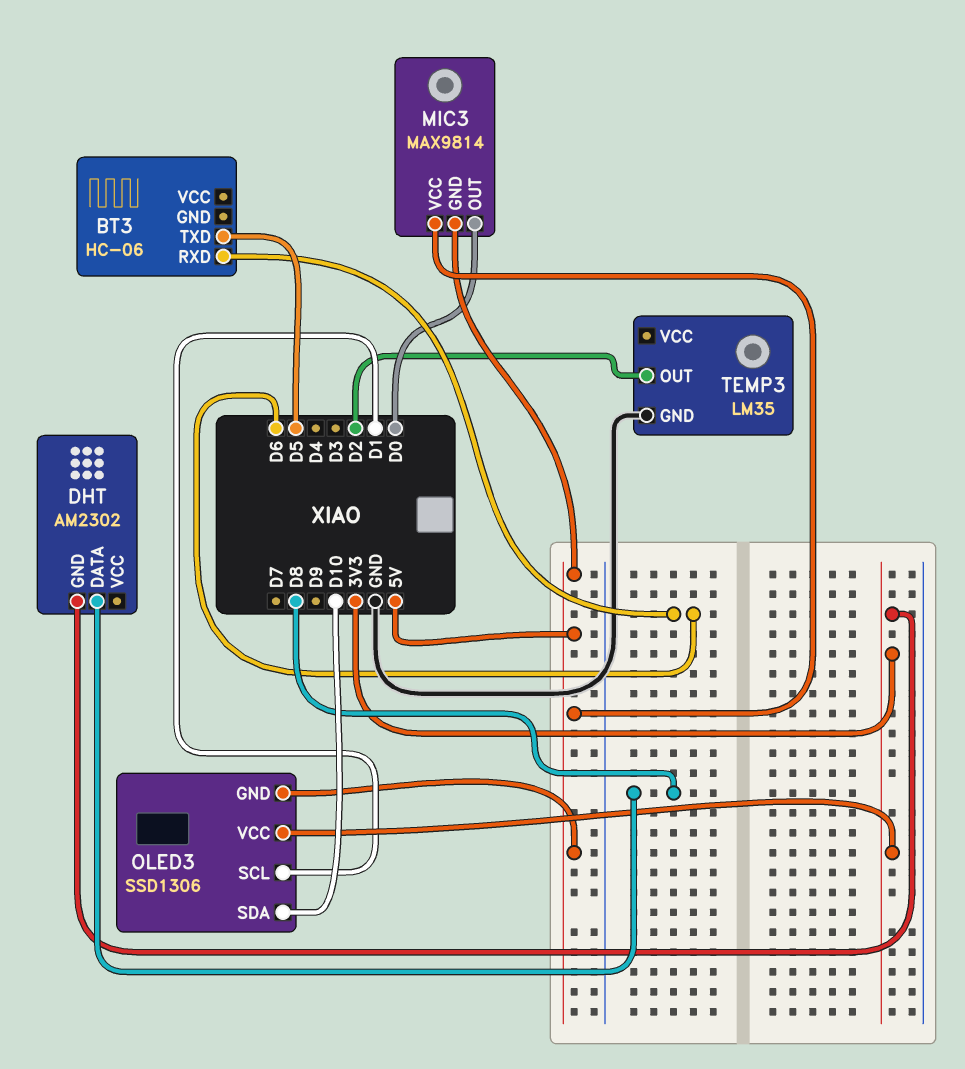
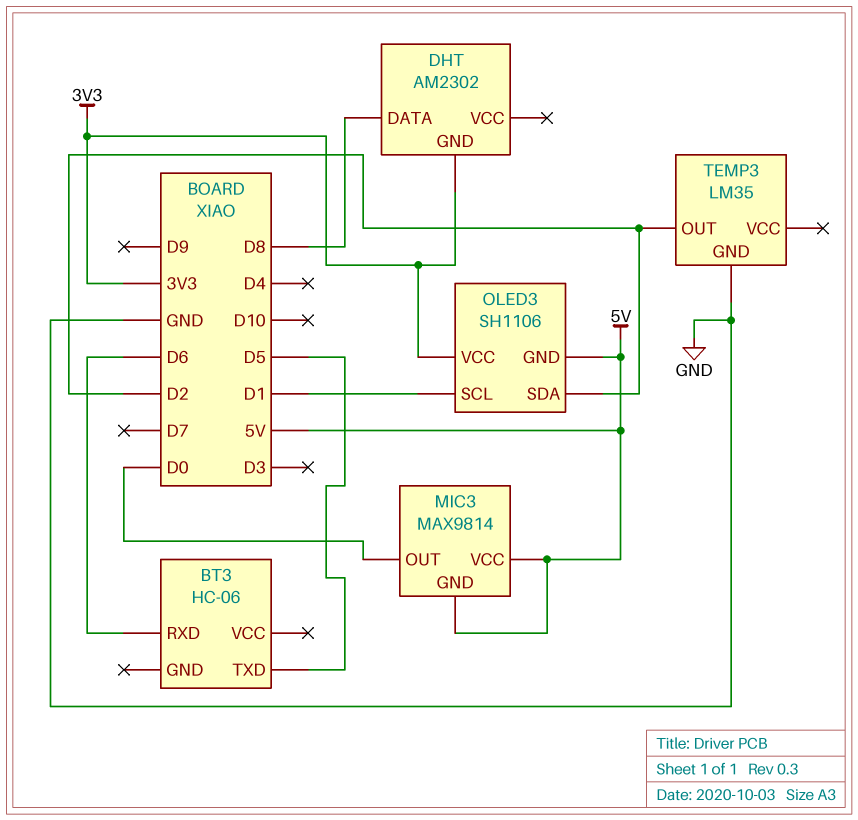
OLED3: SSD1306 -> SH1106
OLED3 pin SDA: D10 -> D2

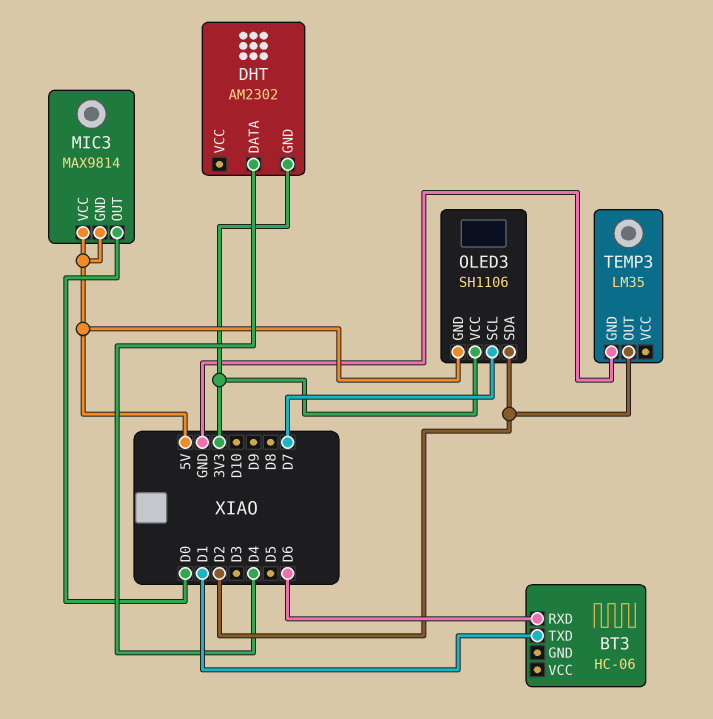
BT3 pin TXD: D5 -> D1
DHT pin DATA: D8 -> D4
OLED3 pin SCL: D1 -> D7

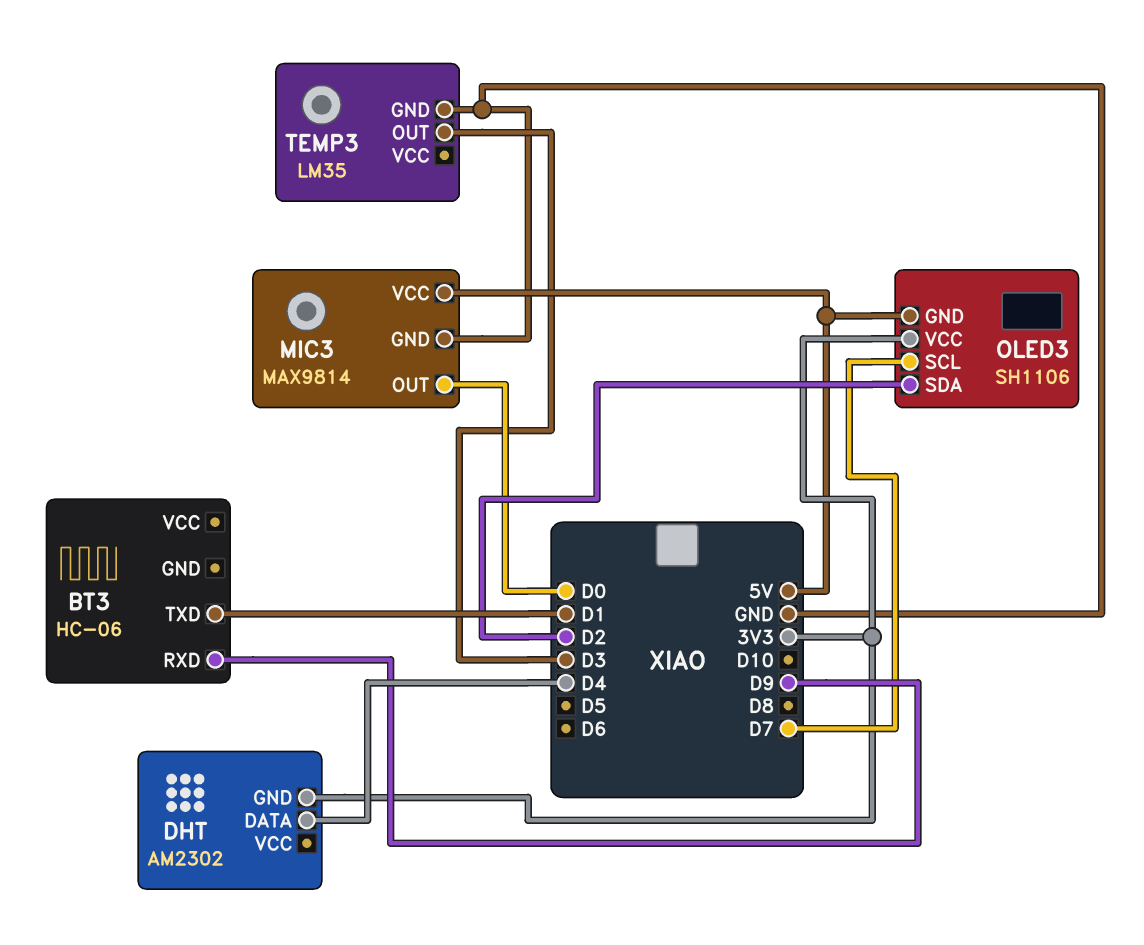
BT3 pin RXD: D6 -> D9
MIC3 pin GND: 5V -> GND
TEMP3 pin OUT: D2 -> D3

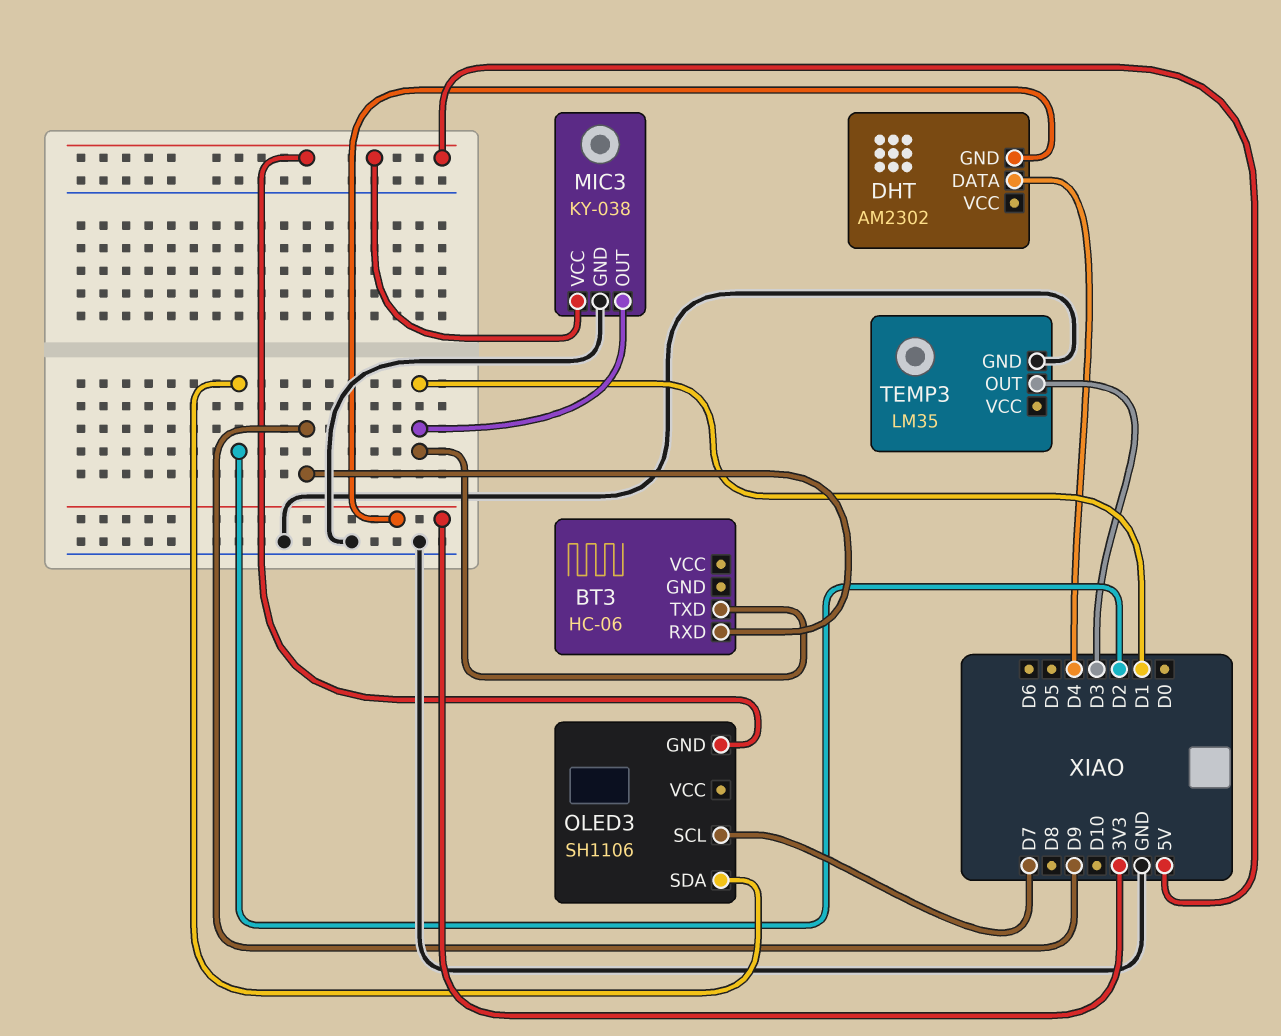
MIC3: MAX9814 -> KY-038
MIC3 pin OUT: D0 -> D1
OLED3 pin VCC: 3V3 -> none

